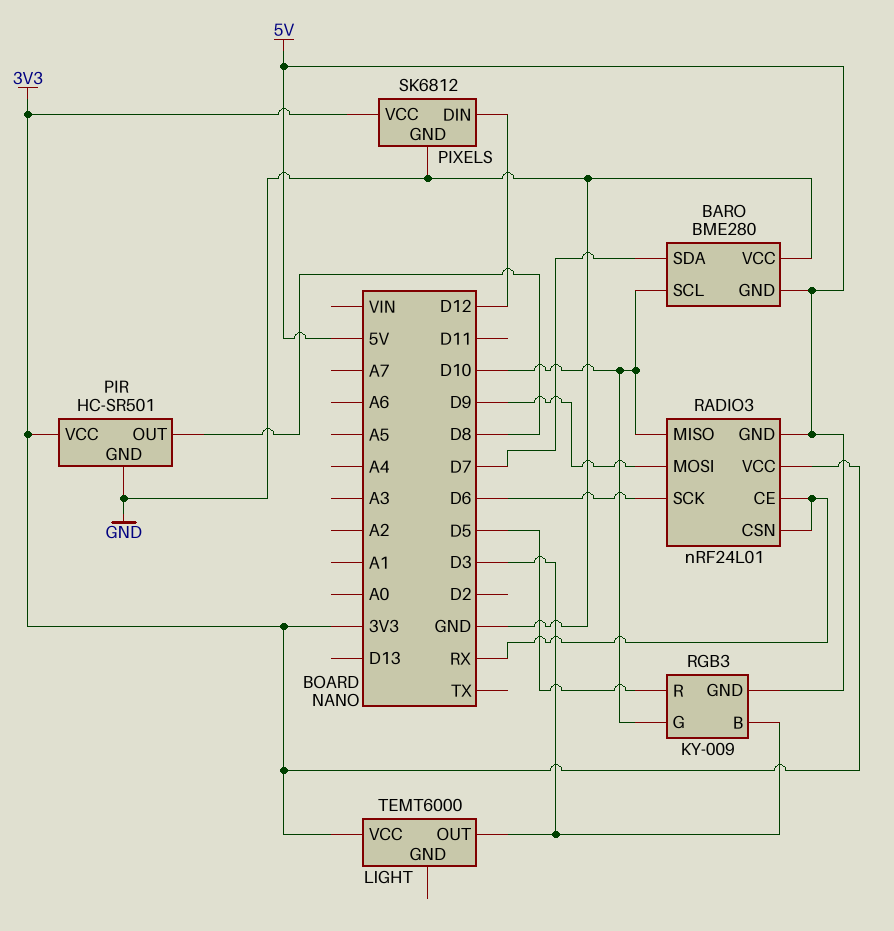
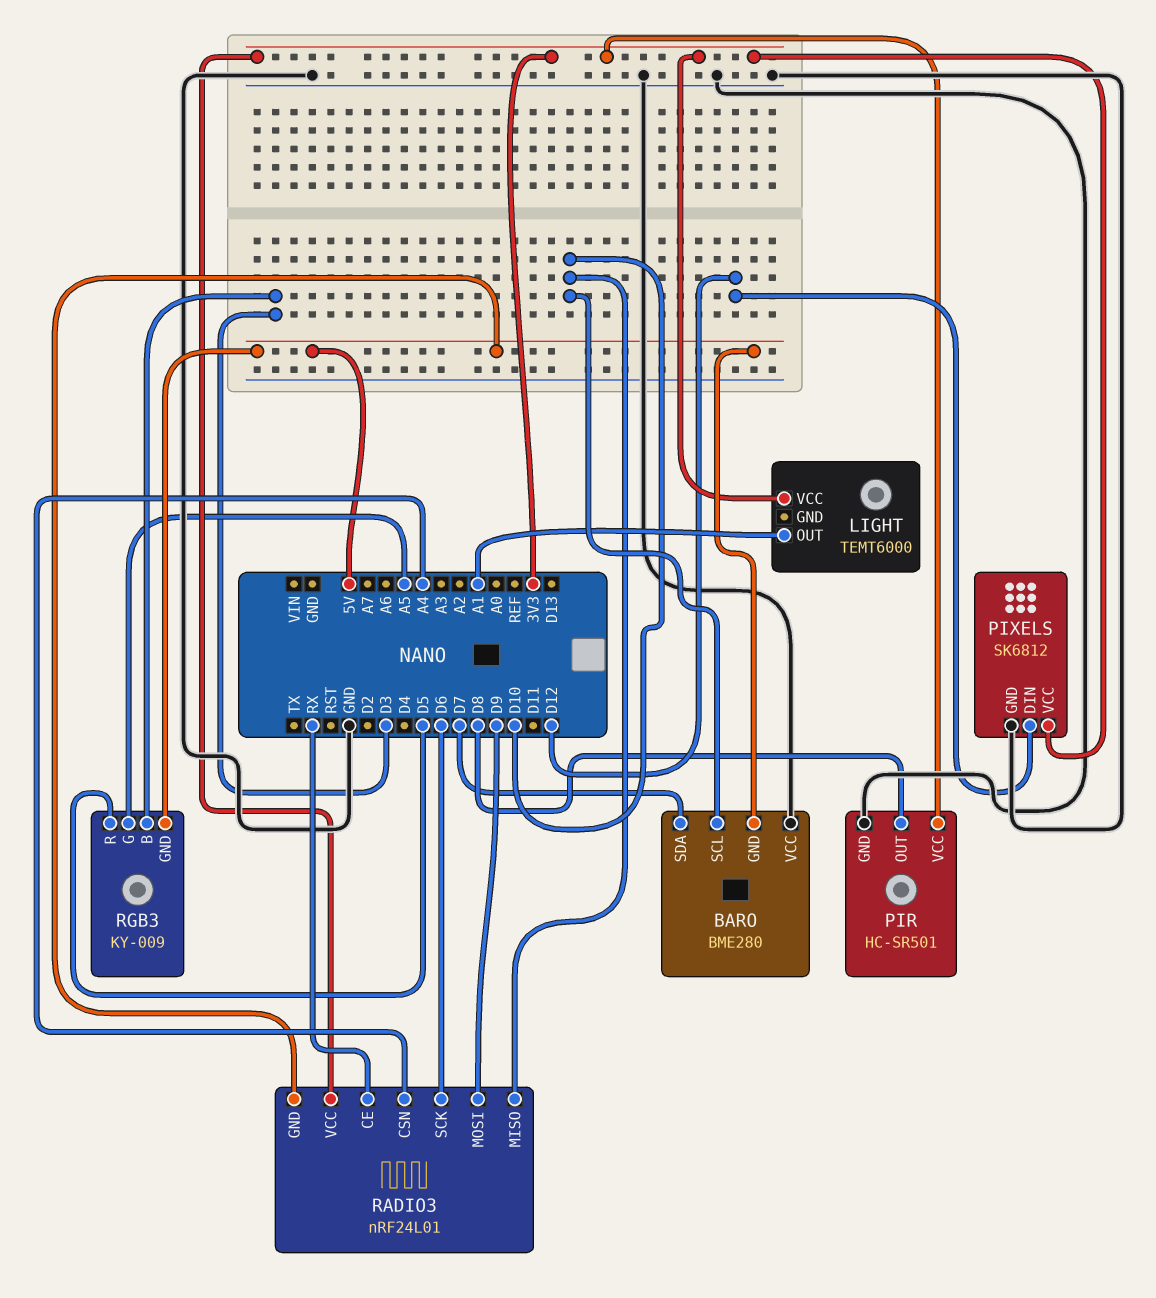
LIGHT pin OUT: D3 -> A1
RADIO3 pin CSN: RX -> A4
RGB3 pin G: D10 -> A5

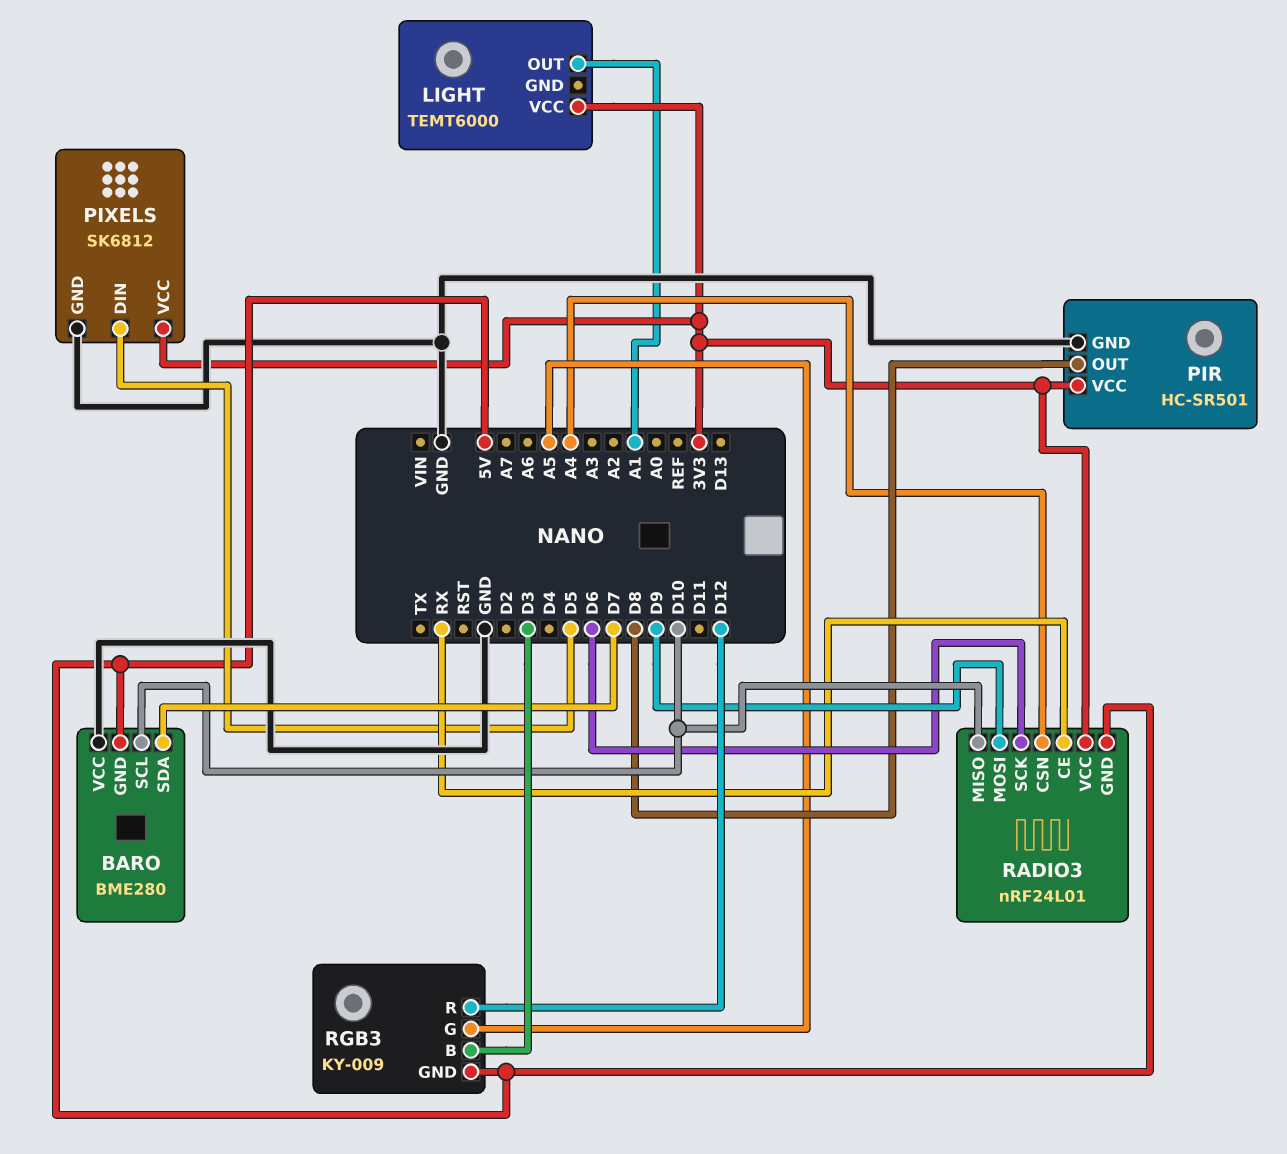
PIXELS pin DIN: D12 -> D5
RGB3 pin R: D5 -> D12

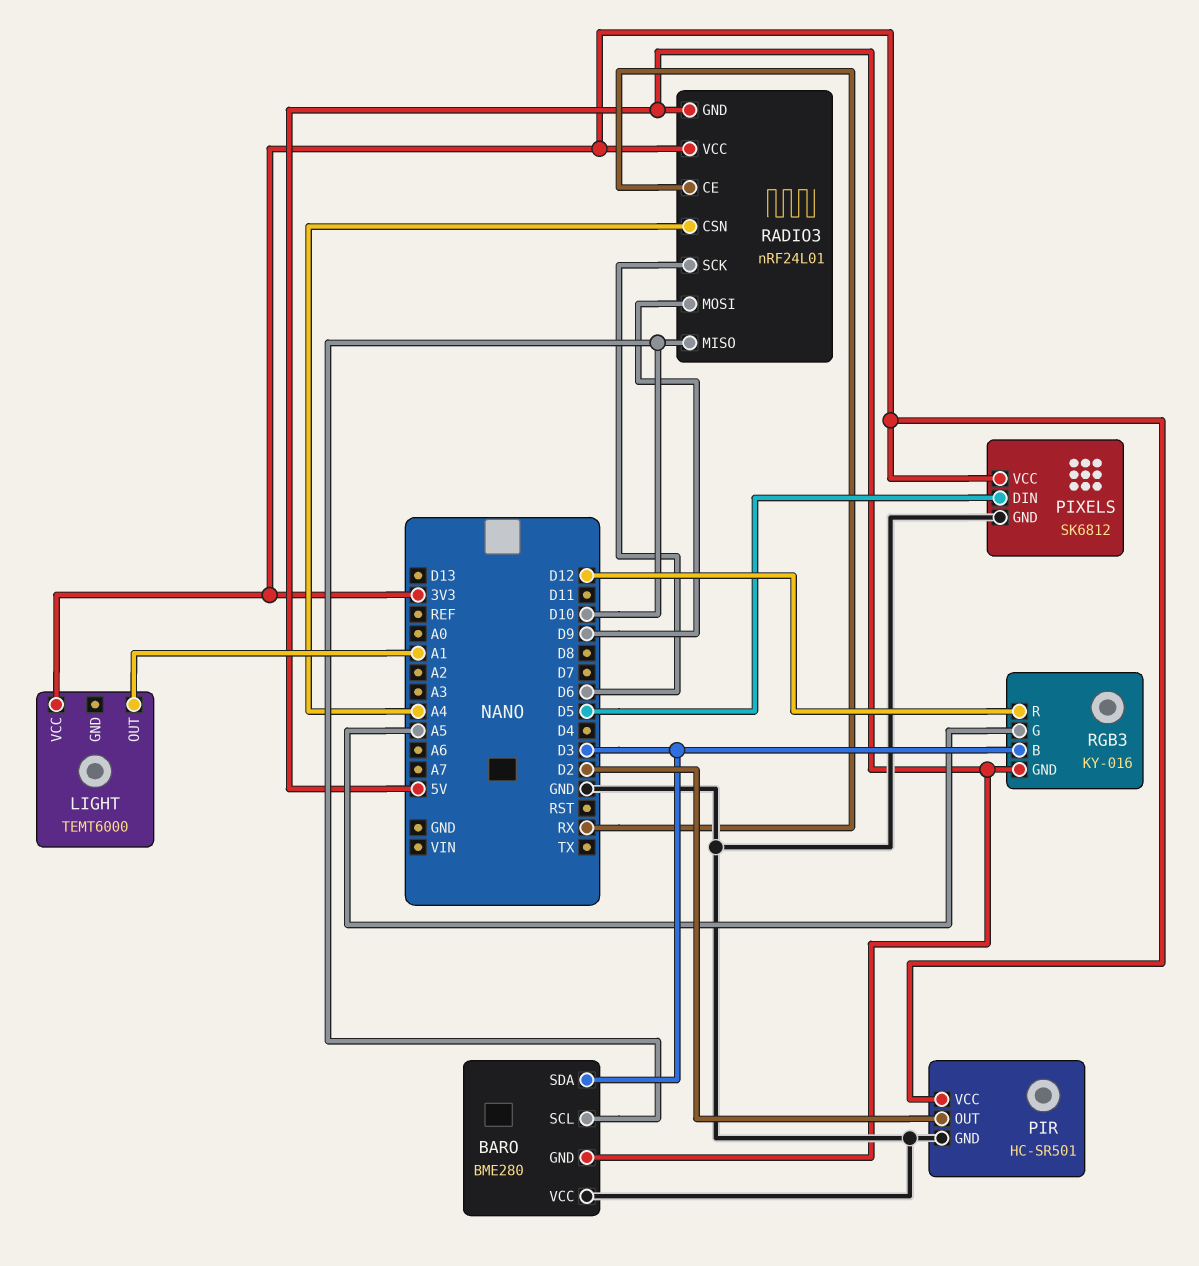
BARO pin SDA: D7 -> D3
PIR pin OUT: D8 -> D2
RGB3: KY-009 -> KY-016

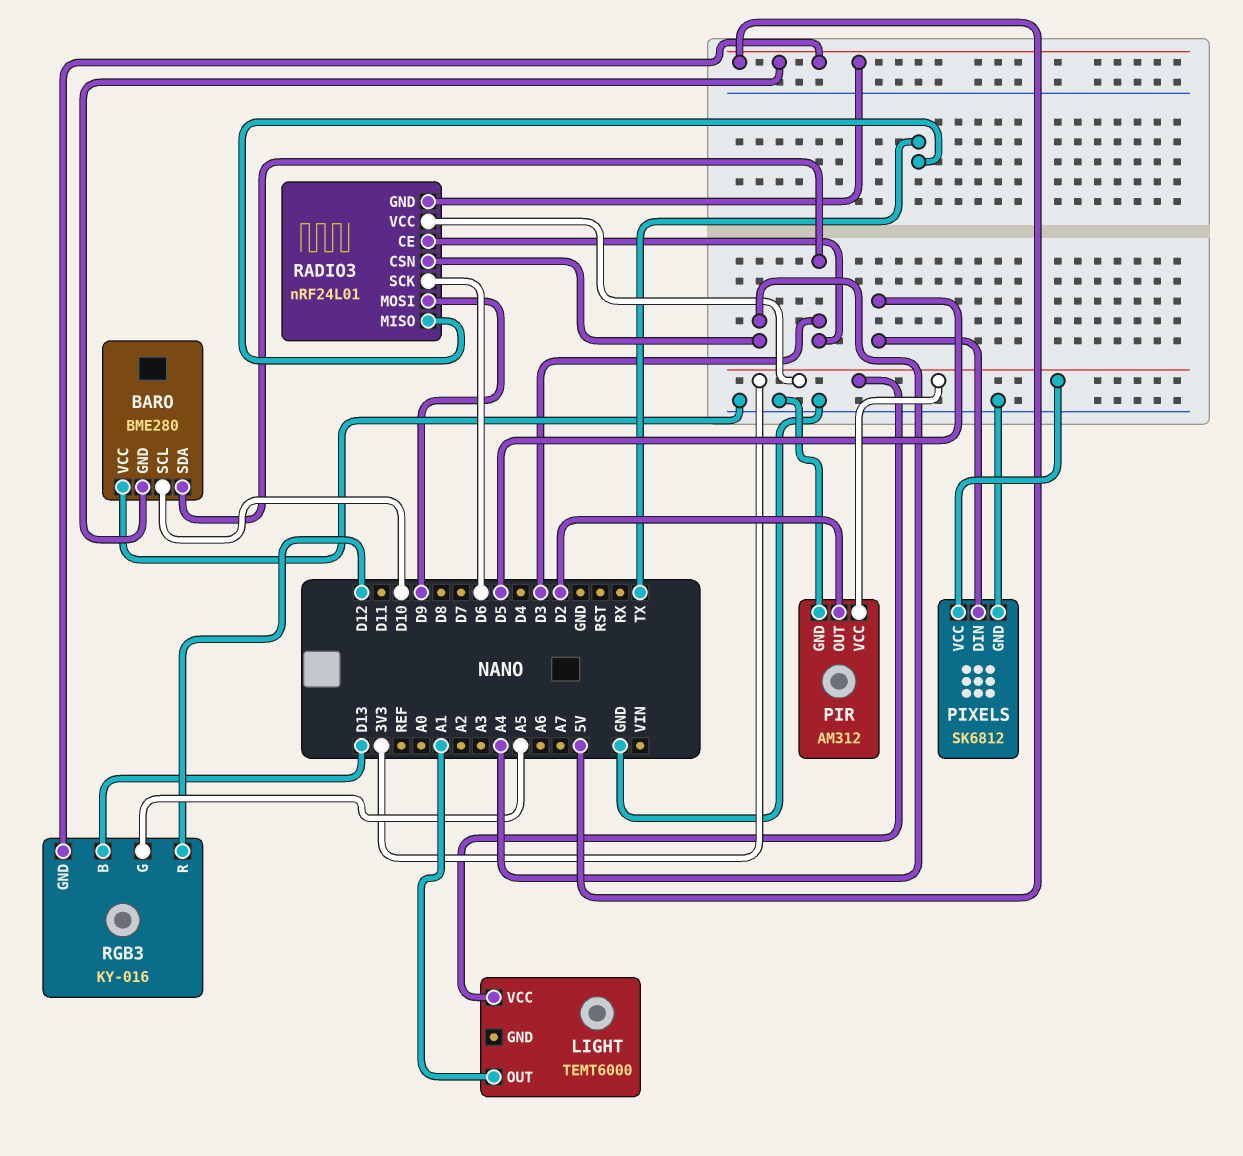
PIR: HC-SR501 -> AM312
RADIO3 pin CE: RX -> D3
RADIO3 pin MISO: D10 -> TX
RGB3 pin B: D3 -> D13

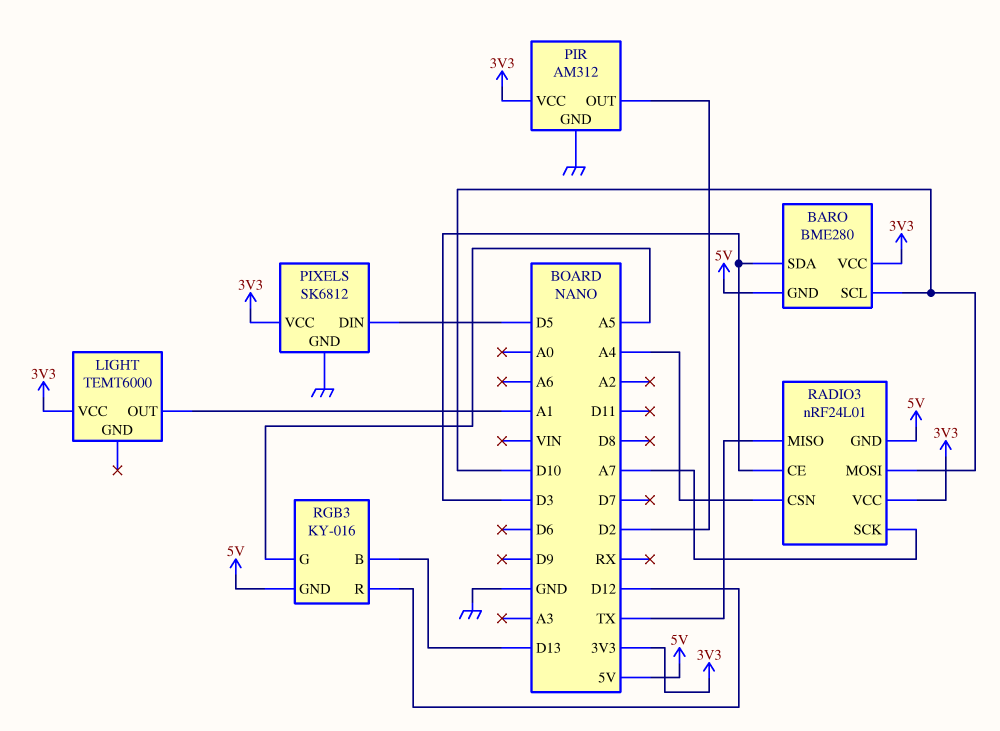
BARO pin VCC: GND -> 3V3
RADIO3 pin MOSI: D9 -> D10
RADIO3 pin SCK: D6 -> A7

